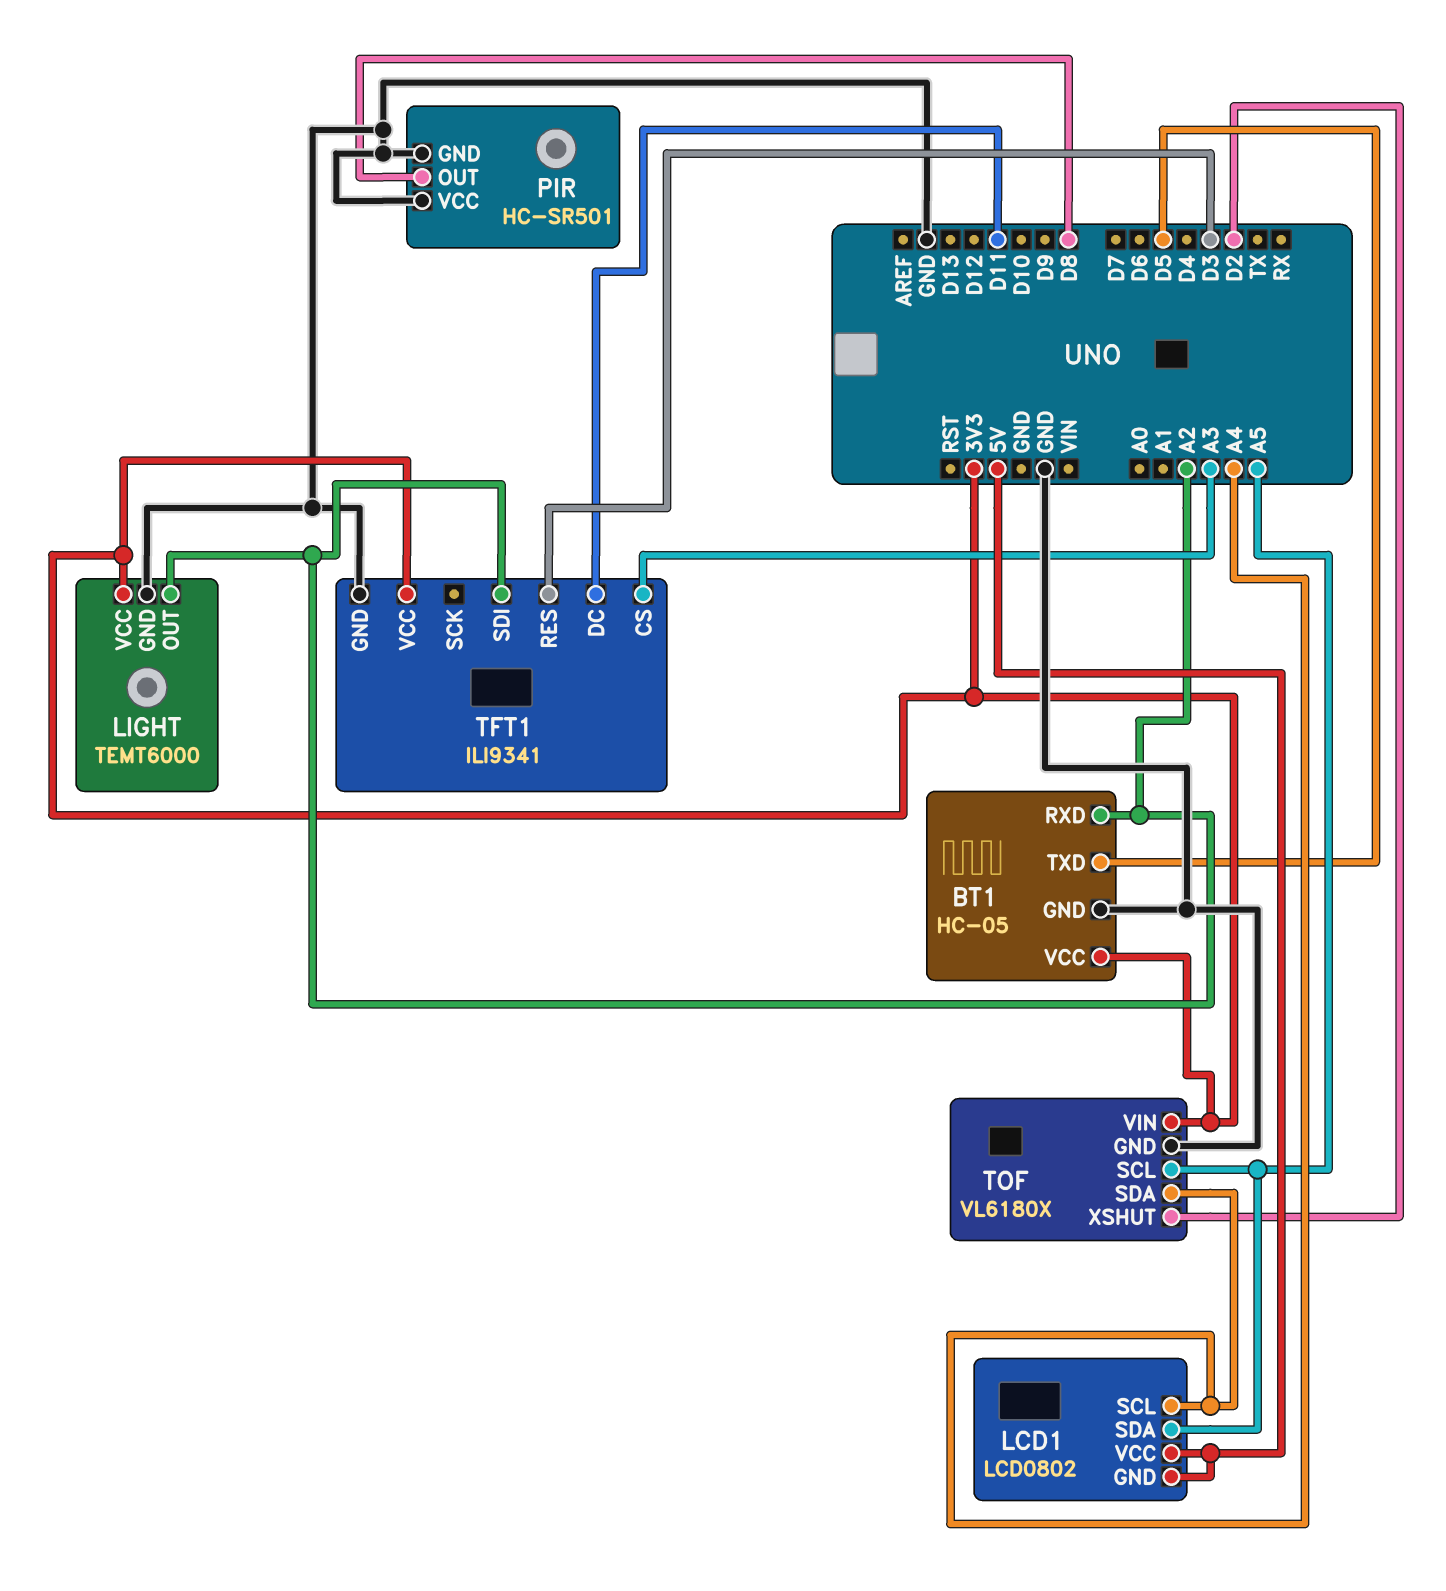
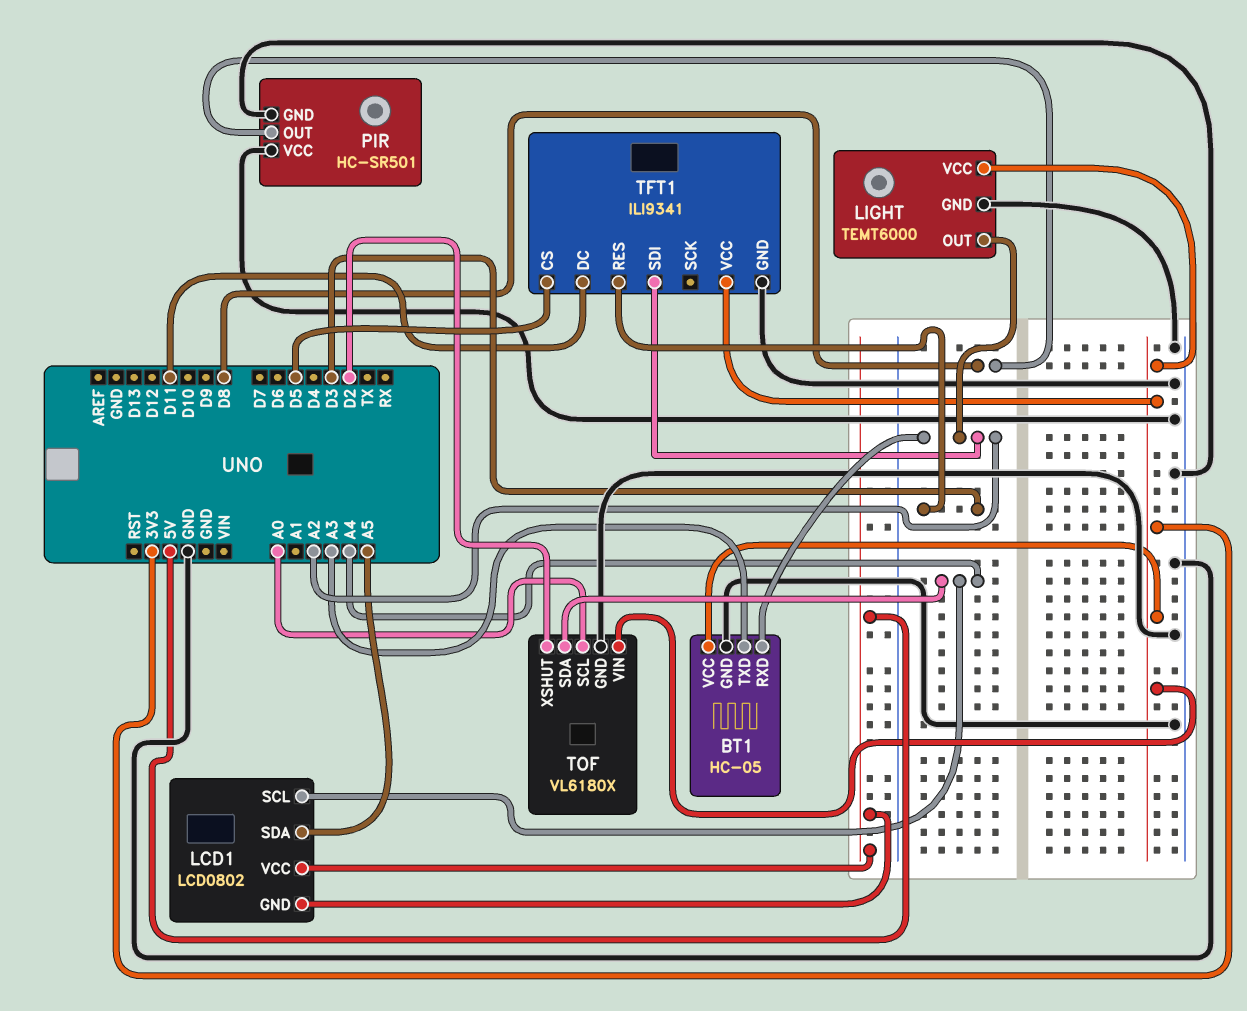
BT1 pin TXD: D5 -> A3
TFT1 pin CS: A3 -> D5
TOF pin SCL: A5 -> A0

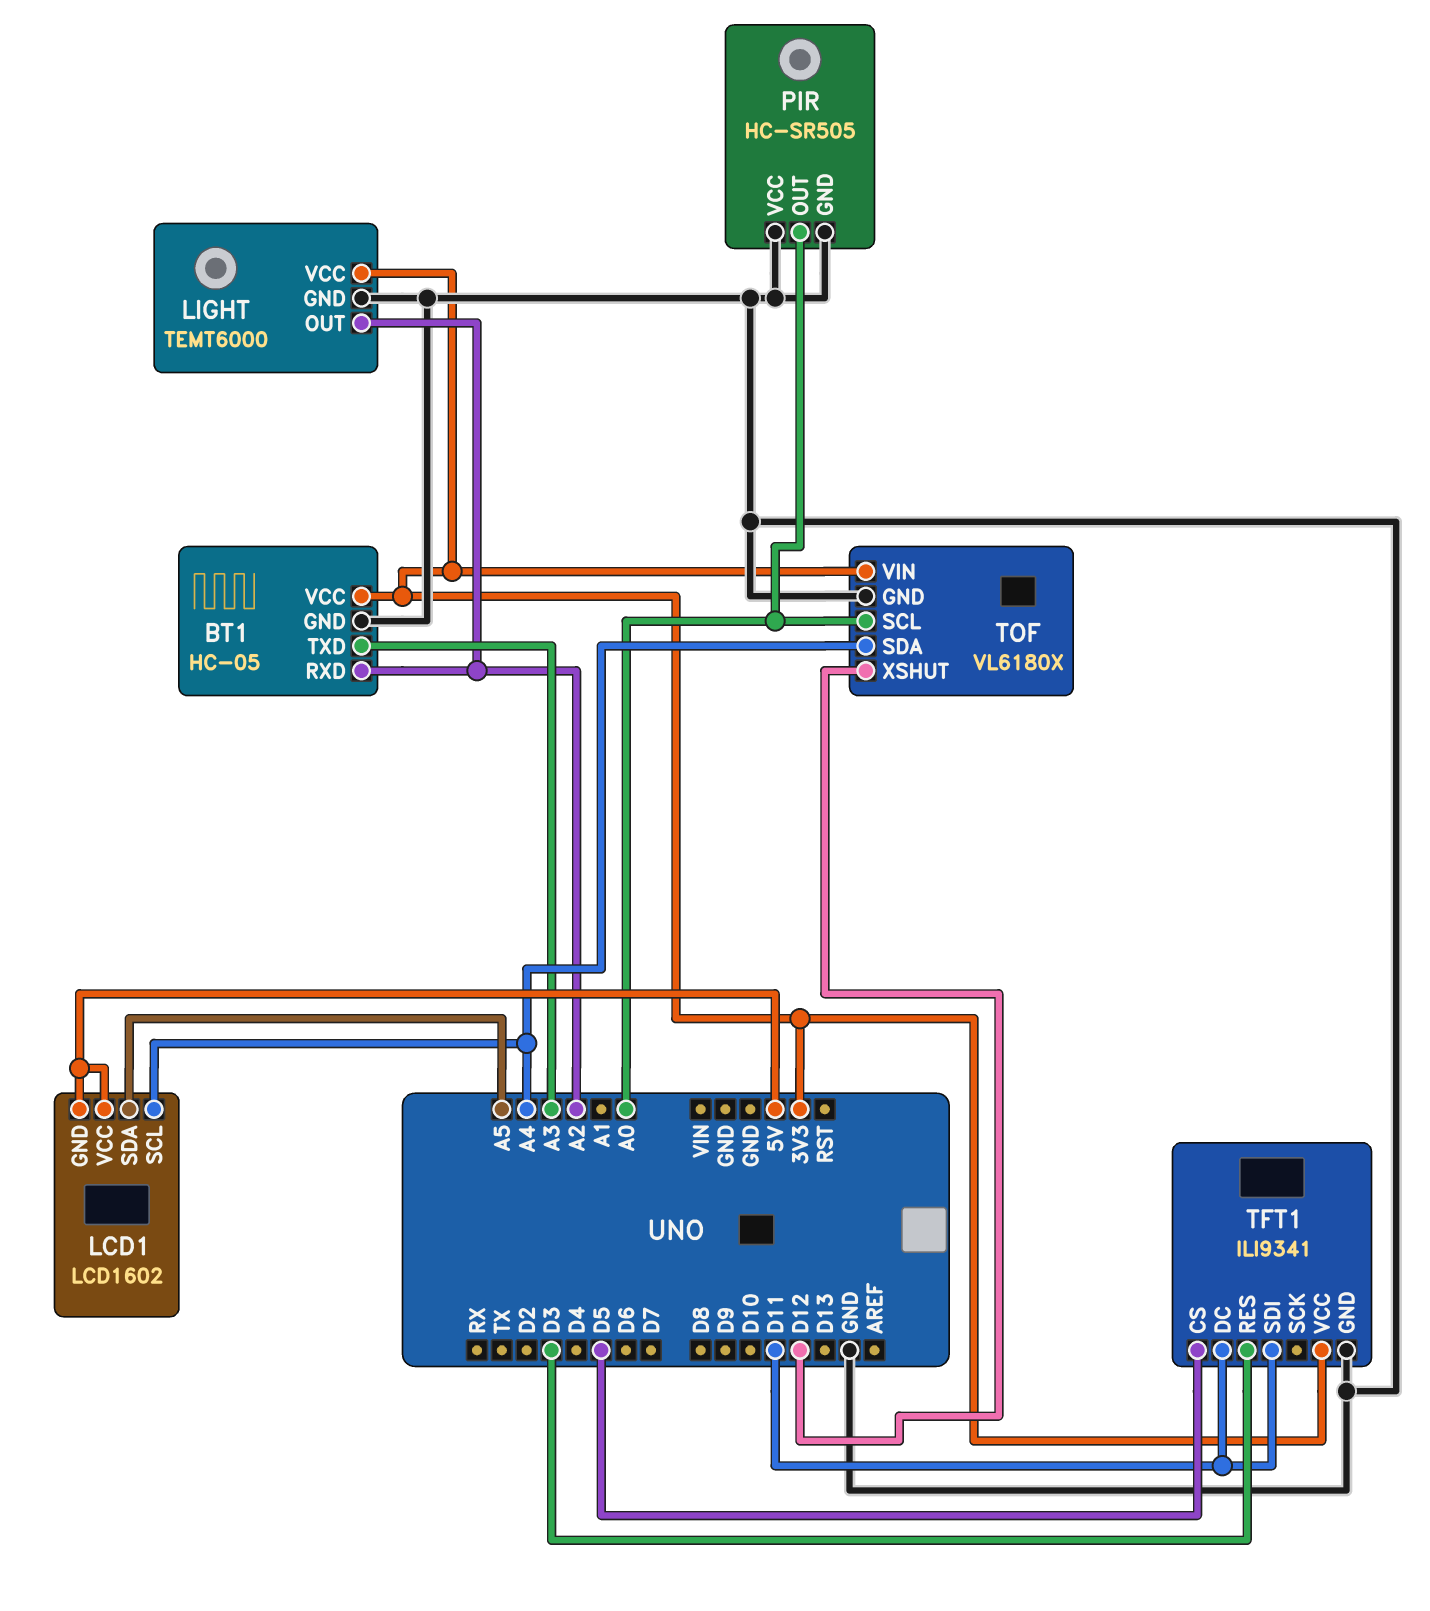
LCD1: LCD0802 -> LCD1602
PIR: HC-SR501 -> HC-SR505
PIR pin OUT: D8 -> A0
TFT1 pin SDI: A2 -> D11
TOF pin XSHUT: D2 -> D12

